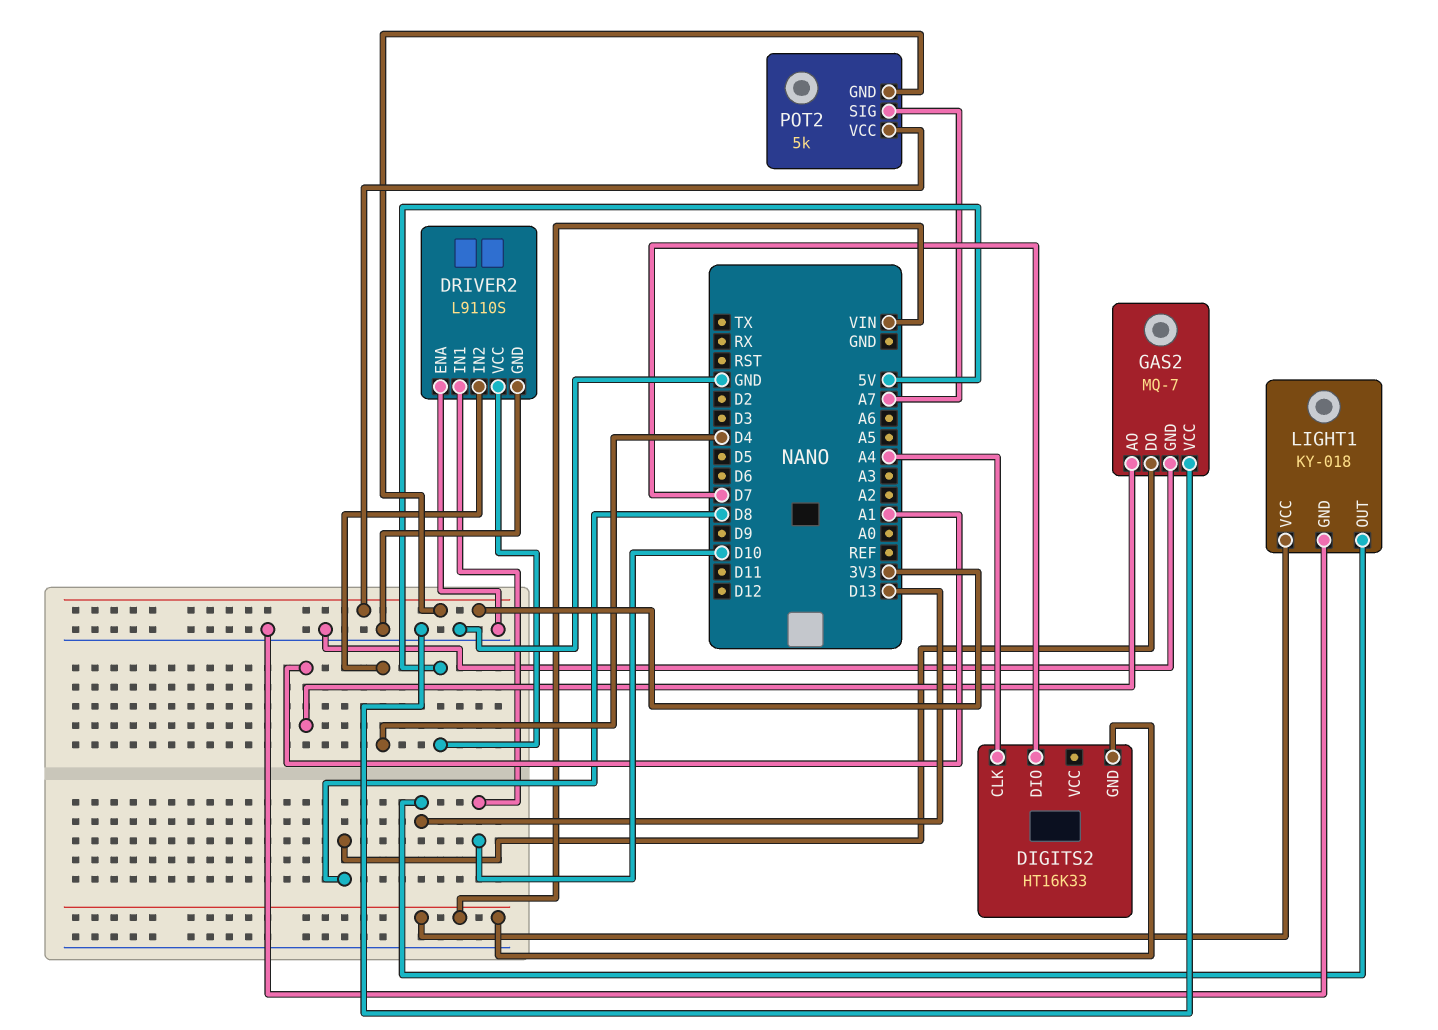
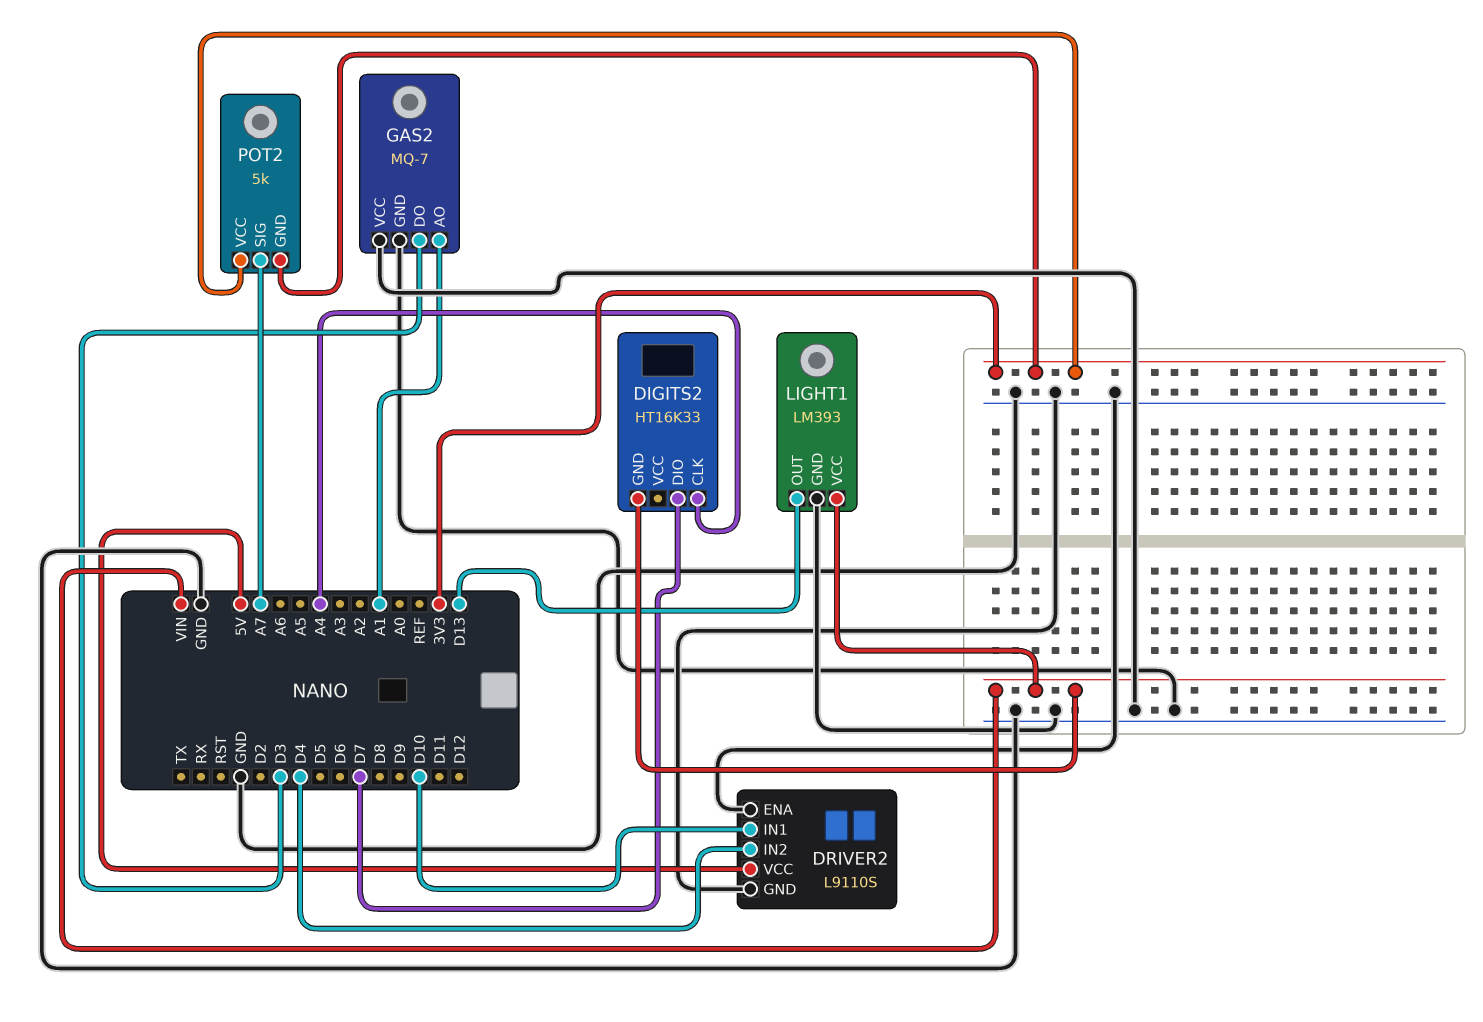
GAS2 pin DO: D8 -> D3
LIGHT1: KY-018 -> LM393

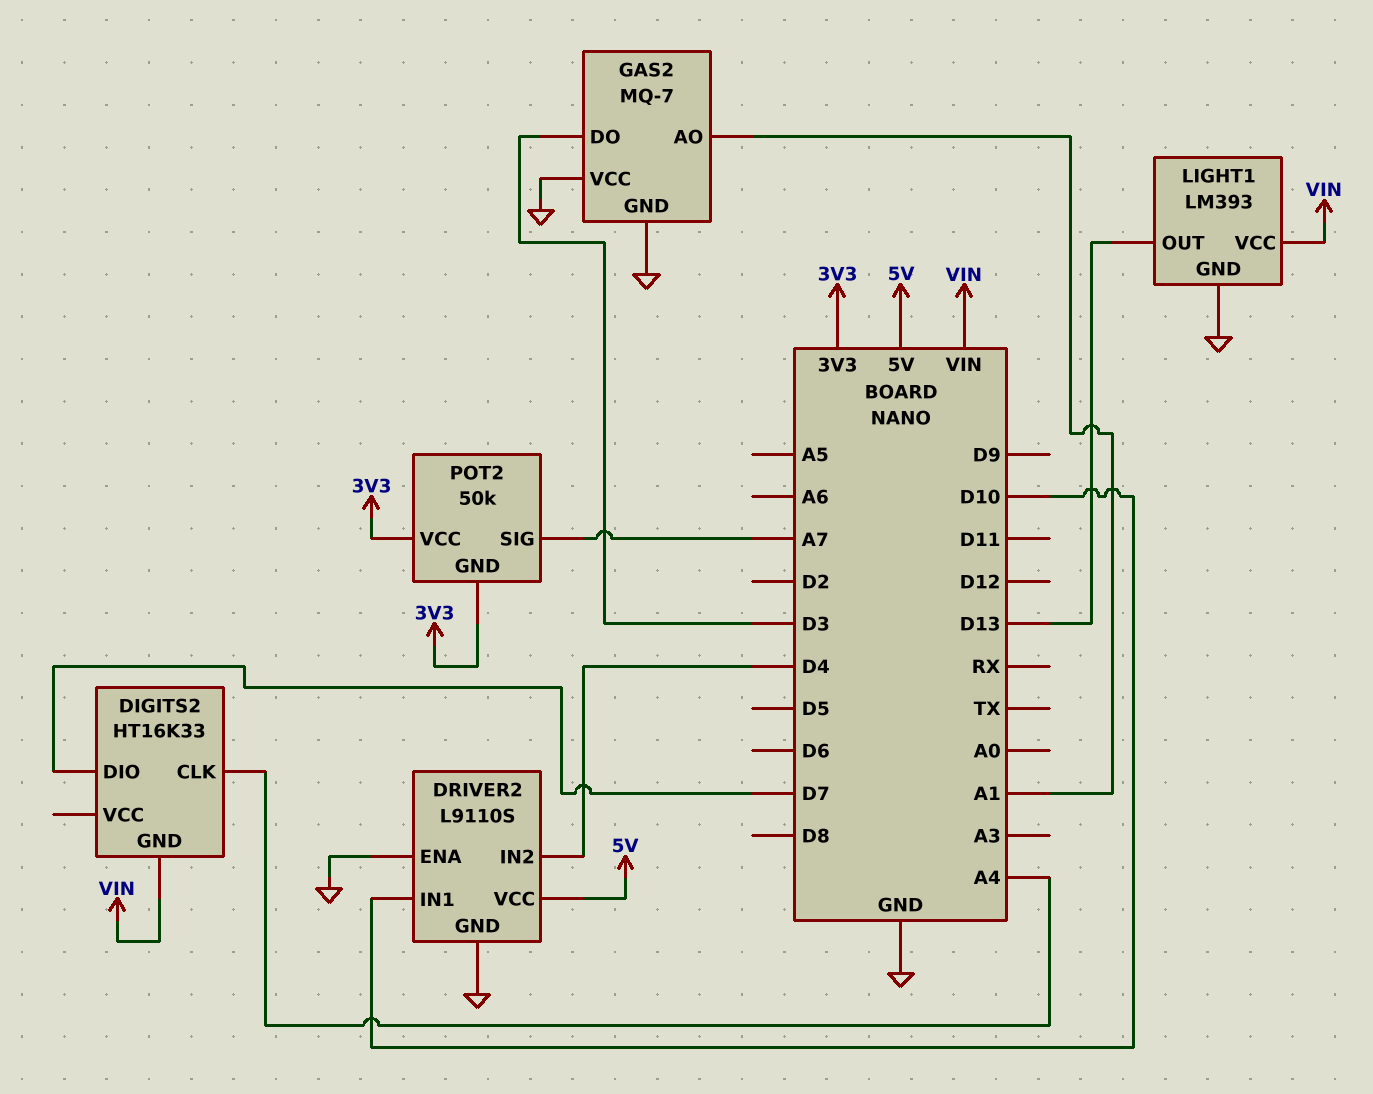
POT2: 5k -> 50k

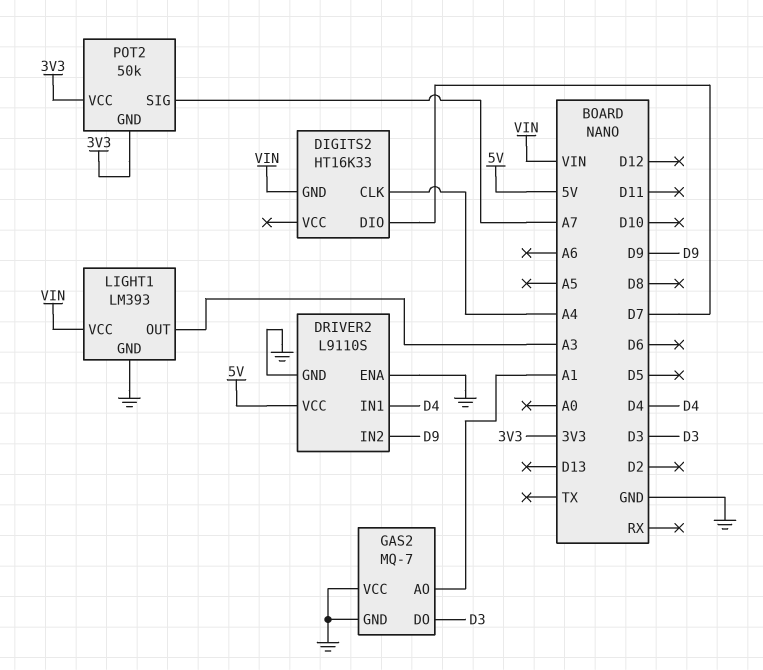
DRIVER2 pin IN1: D10 -> D4
DRIVER2 pin IN2: D4 -> D9
LIGHT1 pin OUT: D13 -> A3

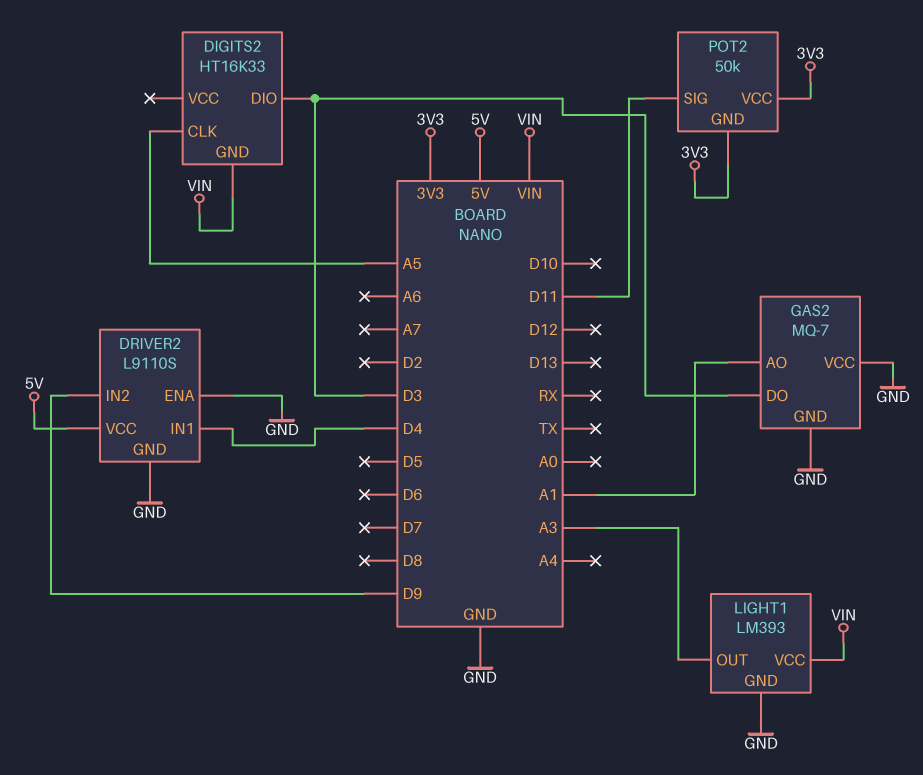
DIGITS2 pin CLK: A4 -> A5
DIGITS2 pin DIO: D7 -> D3
POT2 pin SIG: A7 -> D11

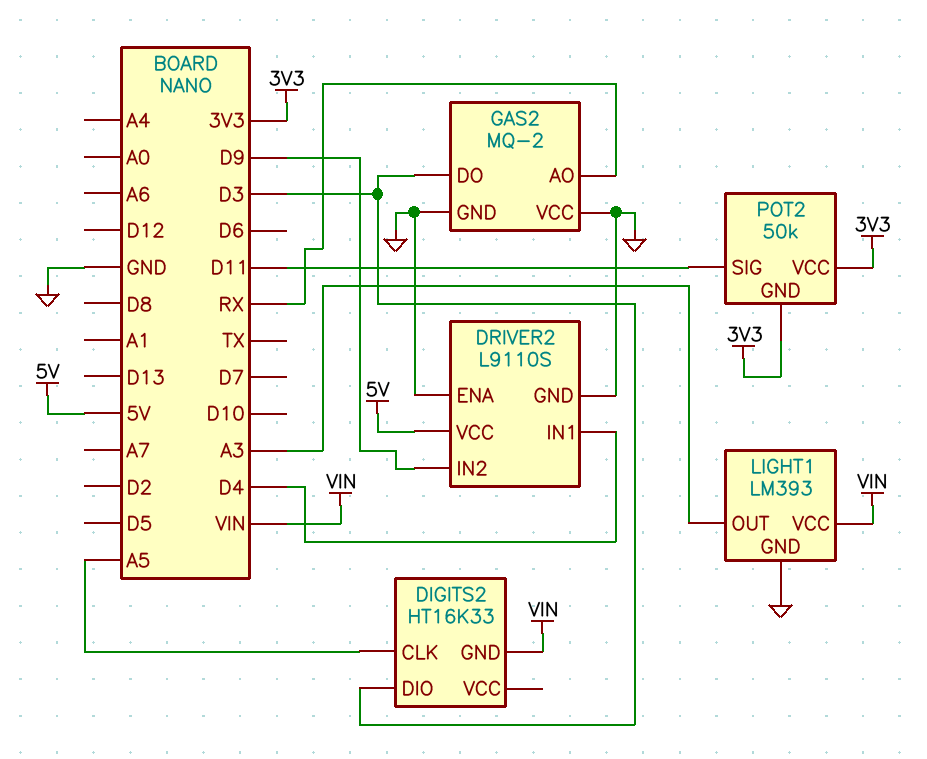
GAS2: MQ-7 -> MQ-2
GAS2 pin AO: A1 -> RX

